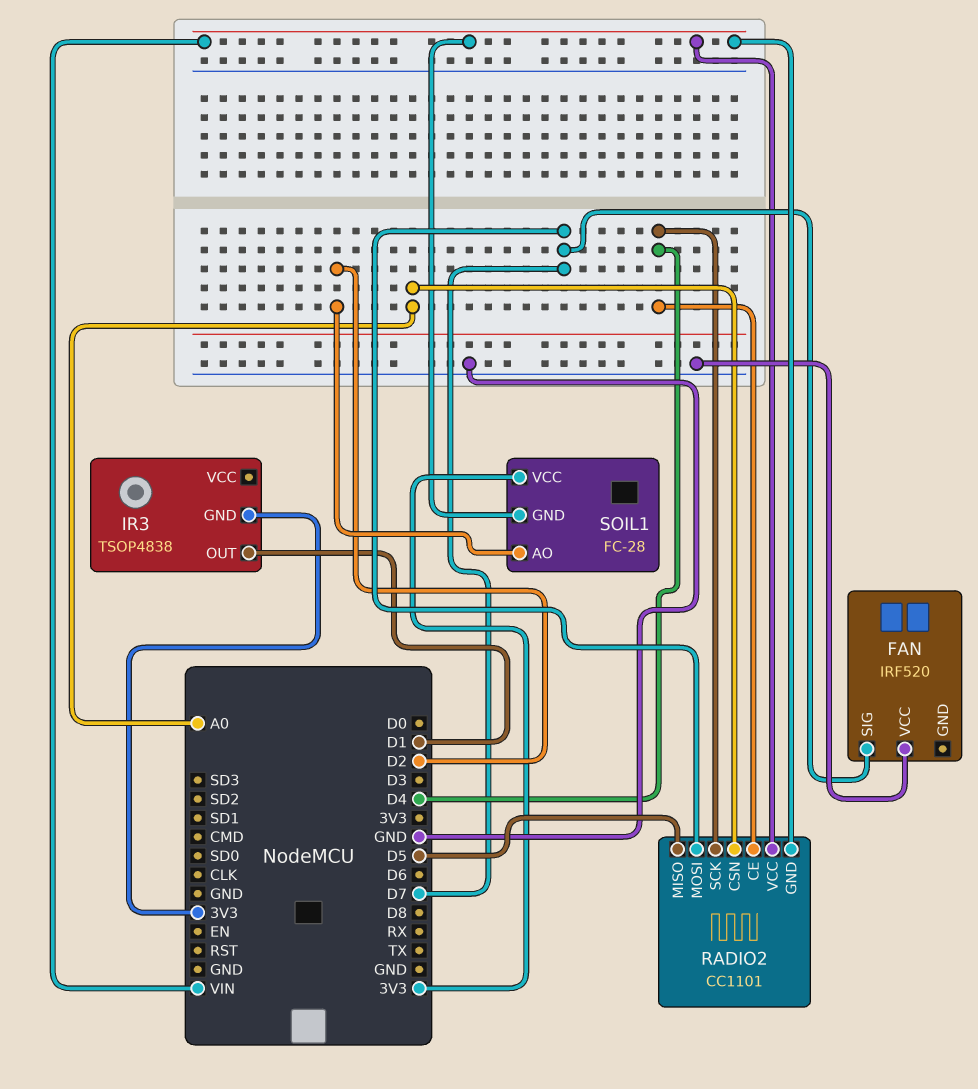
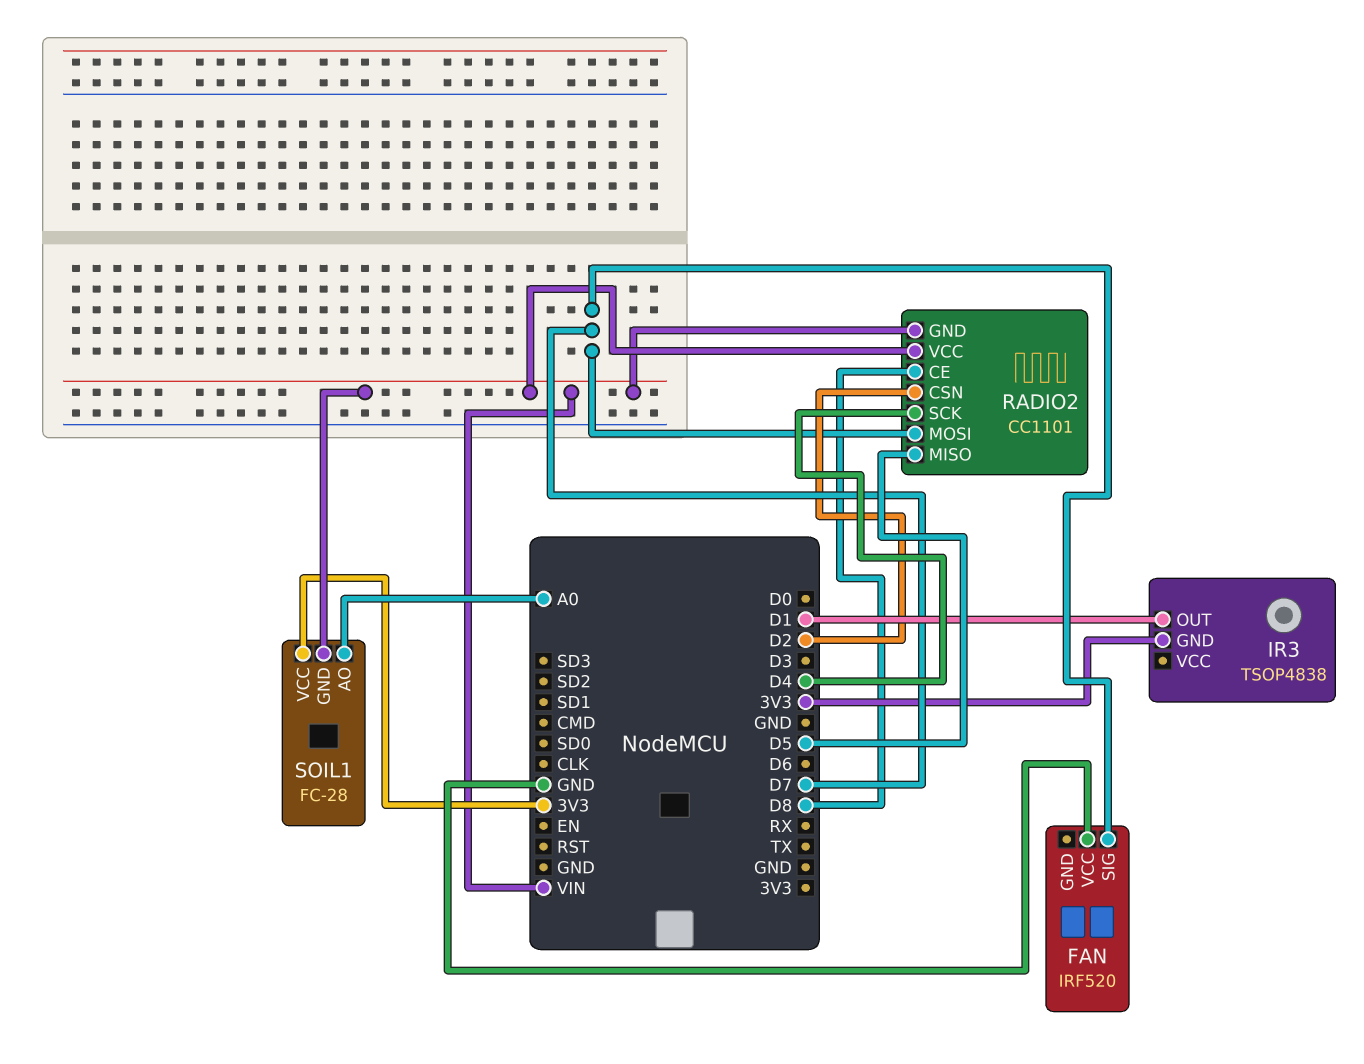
RADIO2 pin CE: D4 -> D8
RADIO2 pin CSN: A0 -> D2
SOIL1 pin AO: D2 -> A0

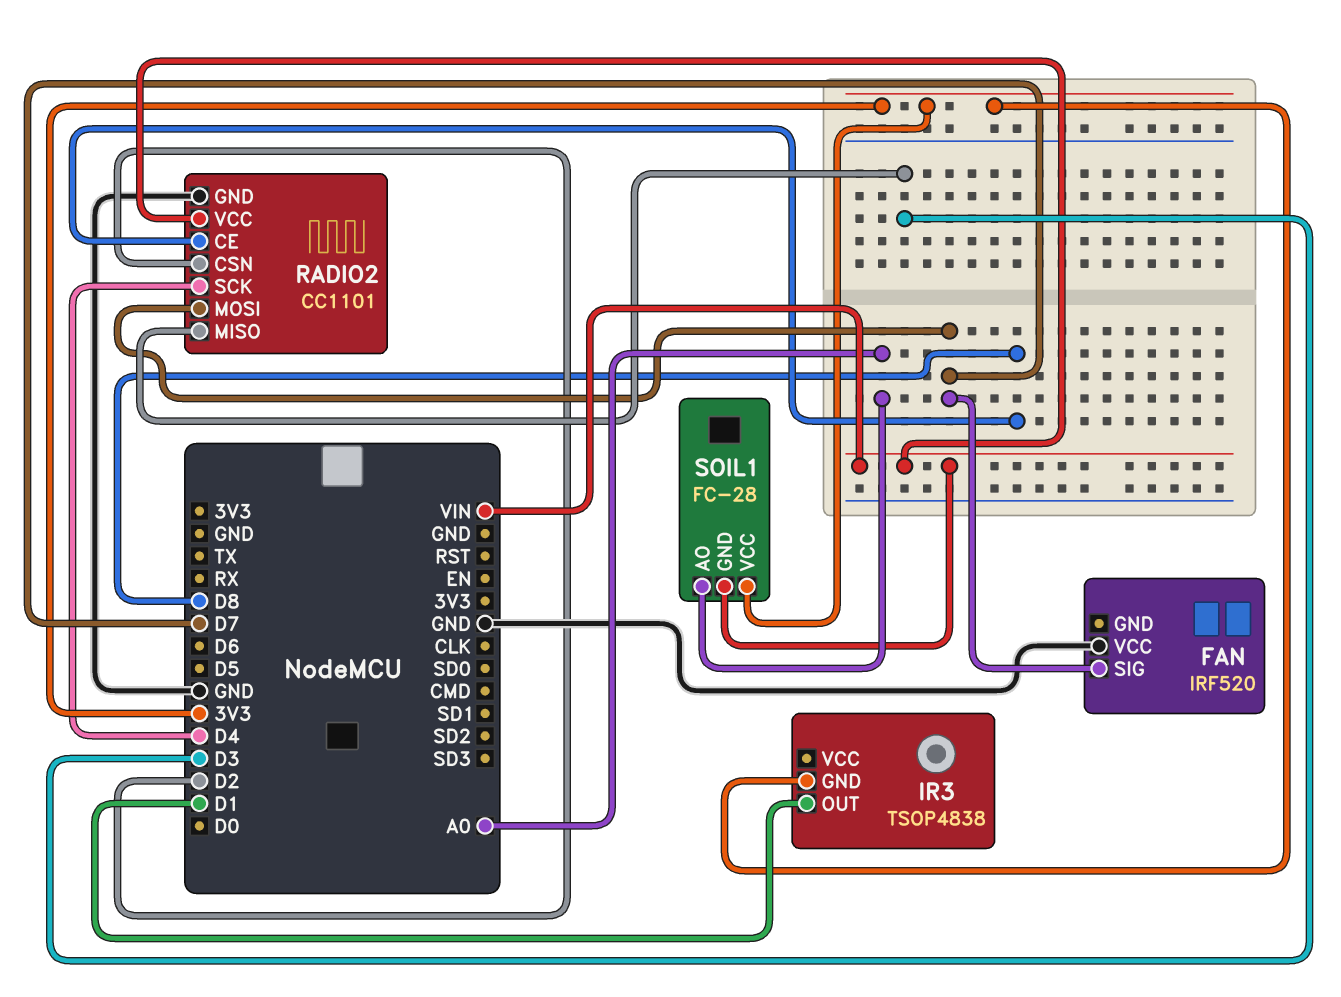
RADIO2 pin GND: VIN -> GND
RADIO2 pin MISO: D5 -> D3

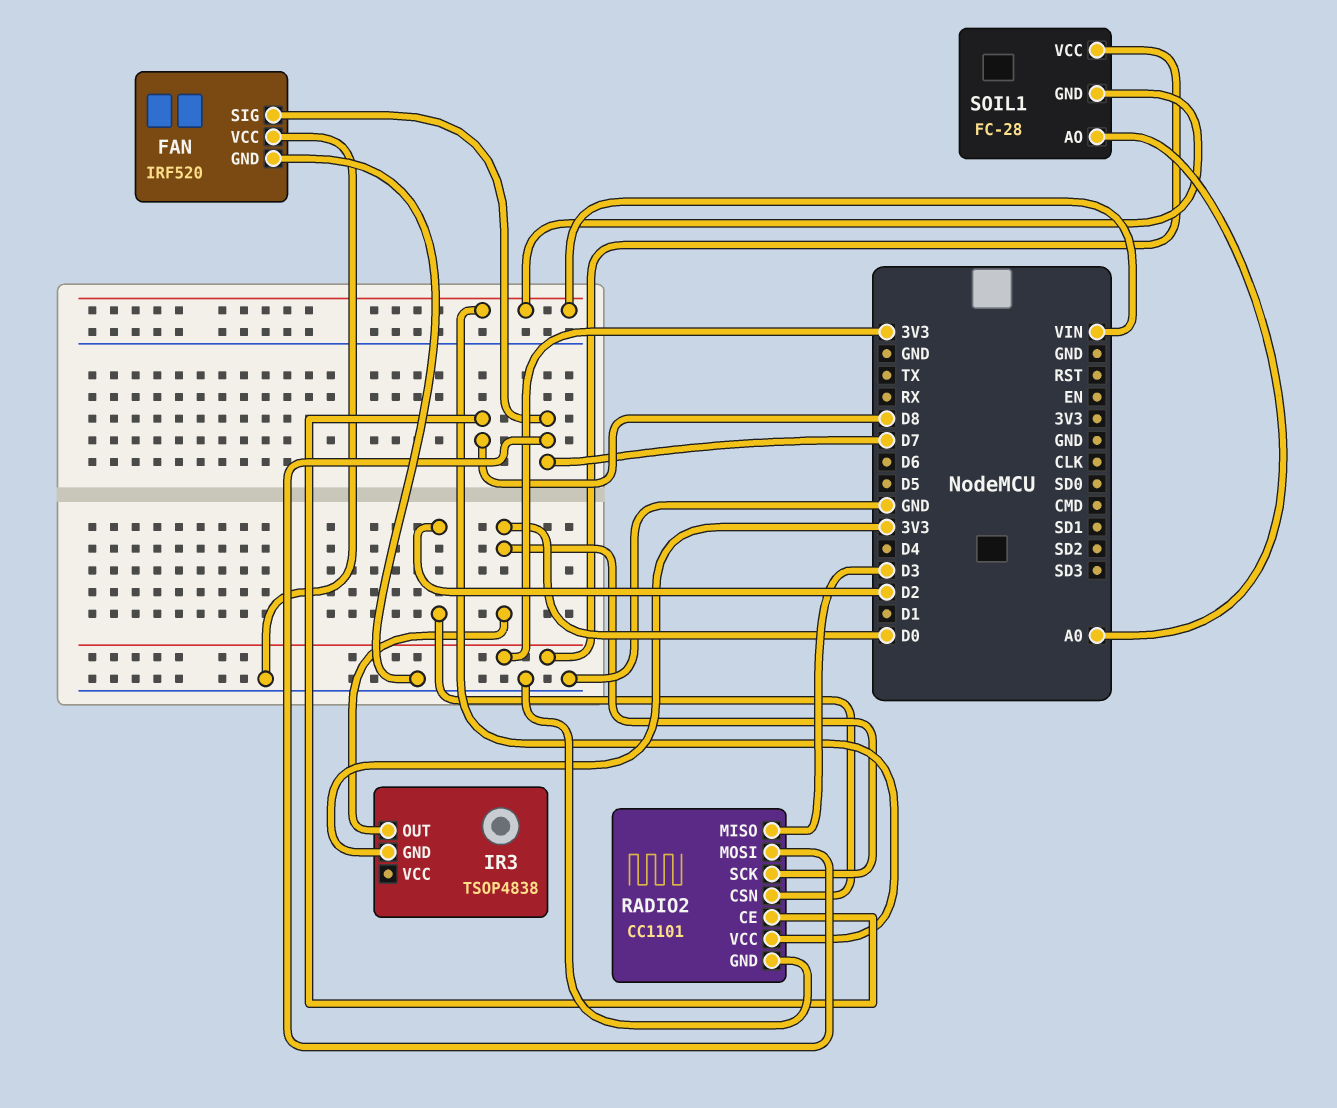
FAN pin GND: none -> GND
IR3 pin OUT: D1 -> D0
RADIO2 pin SCK: D4 -> D0

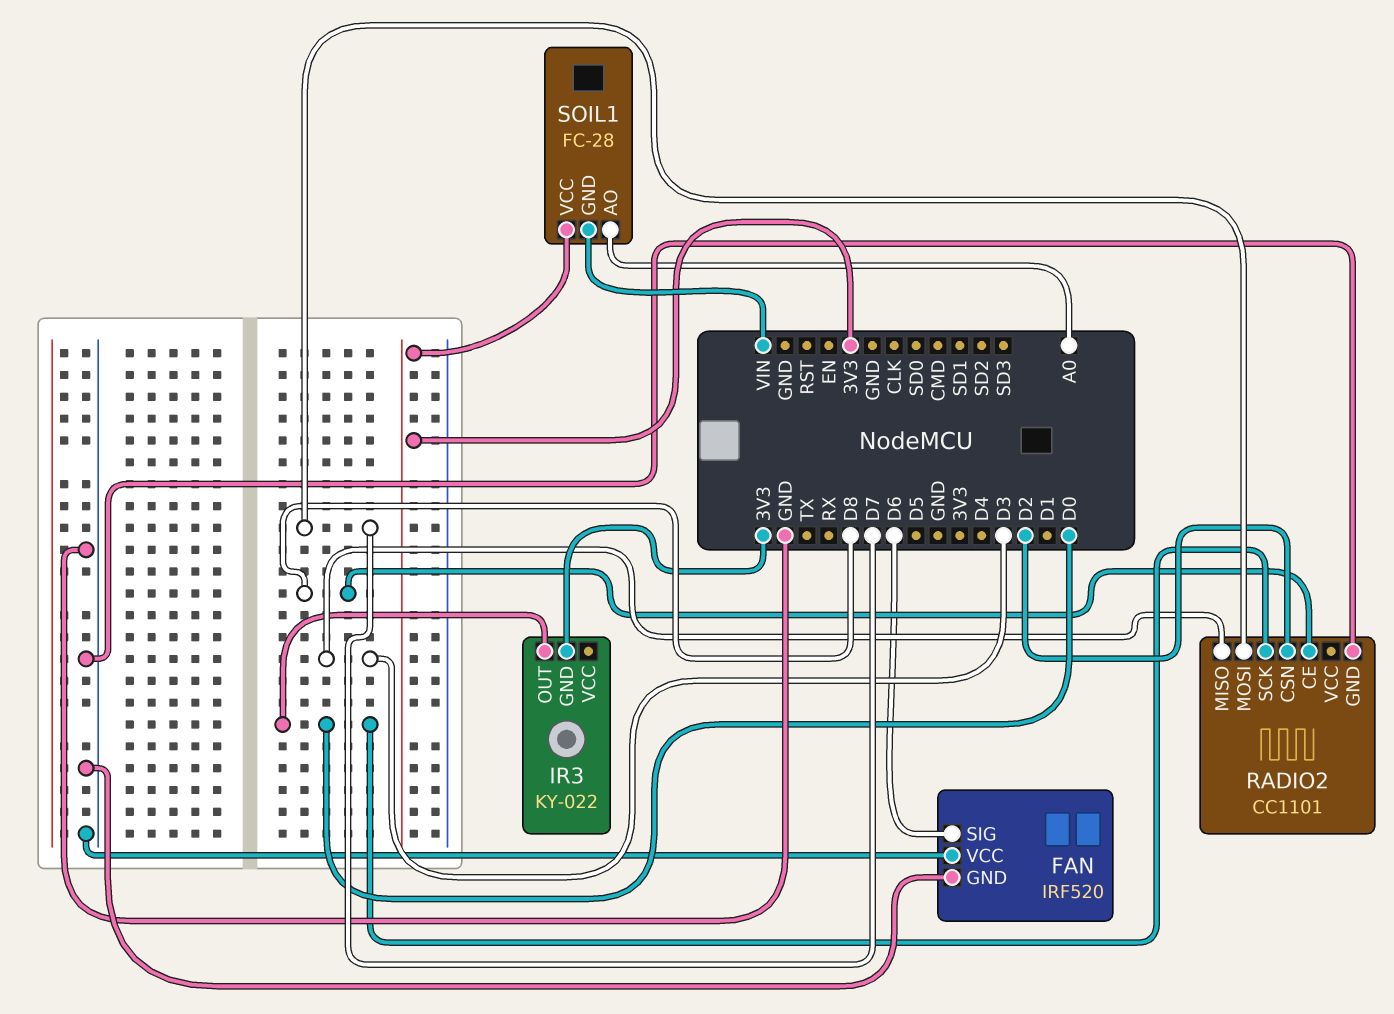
FAN pin SIG: D7 -> D6
IR3: TSOP4838 -> KY-022
RADIO2 pin VCC: VIN -> none

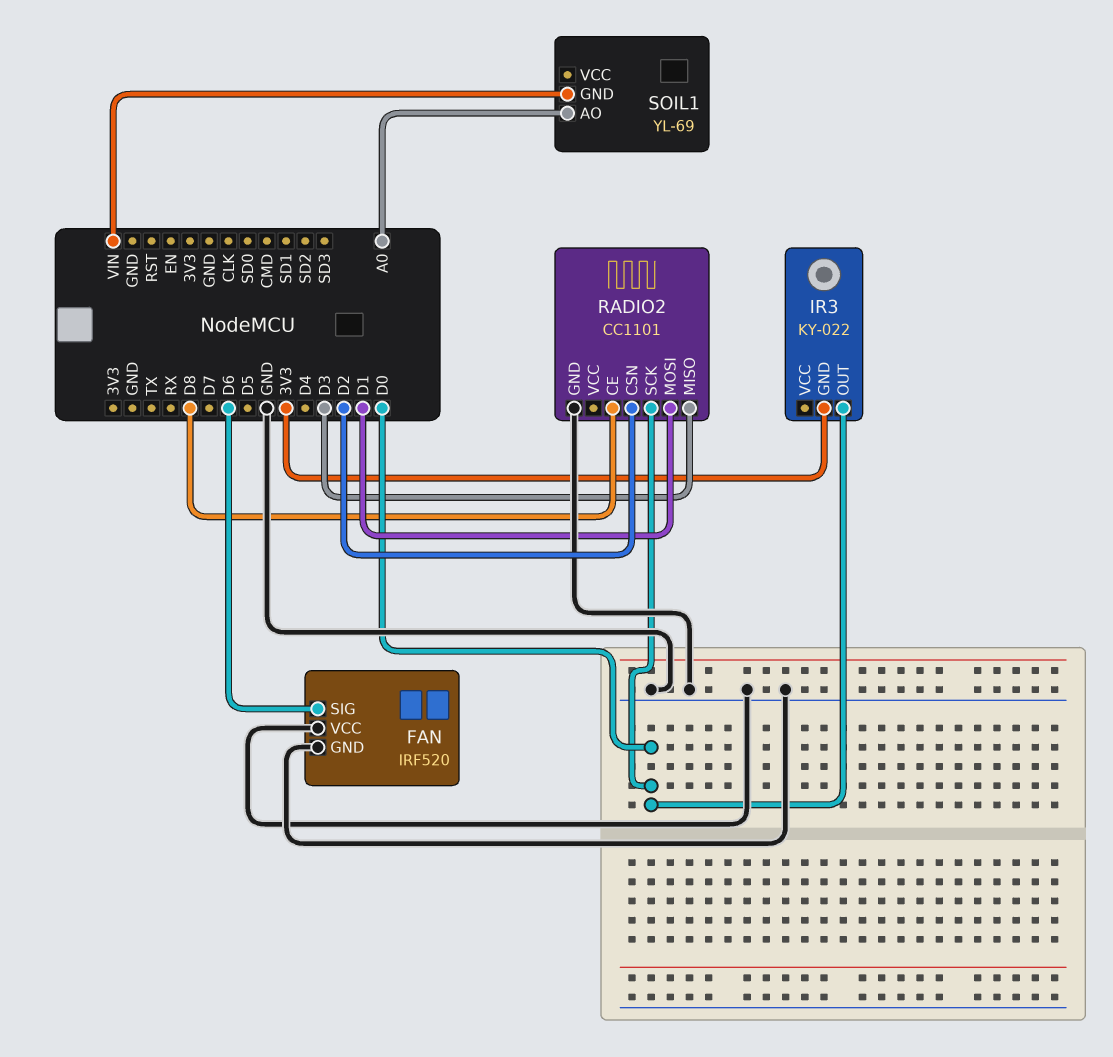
RADIO2 pin MOSI: D7 -> D1
SOIL1: FC-28 -> YL-69
SOIL1 pin VCC: 3V3 -> none

